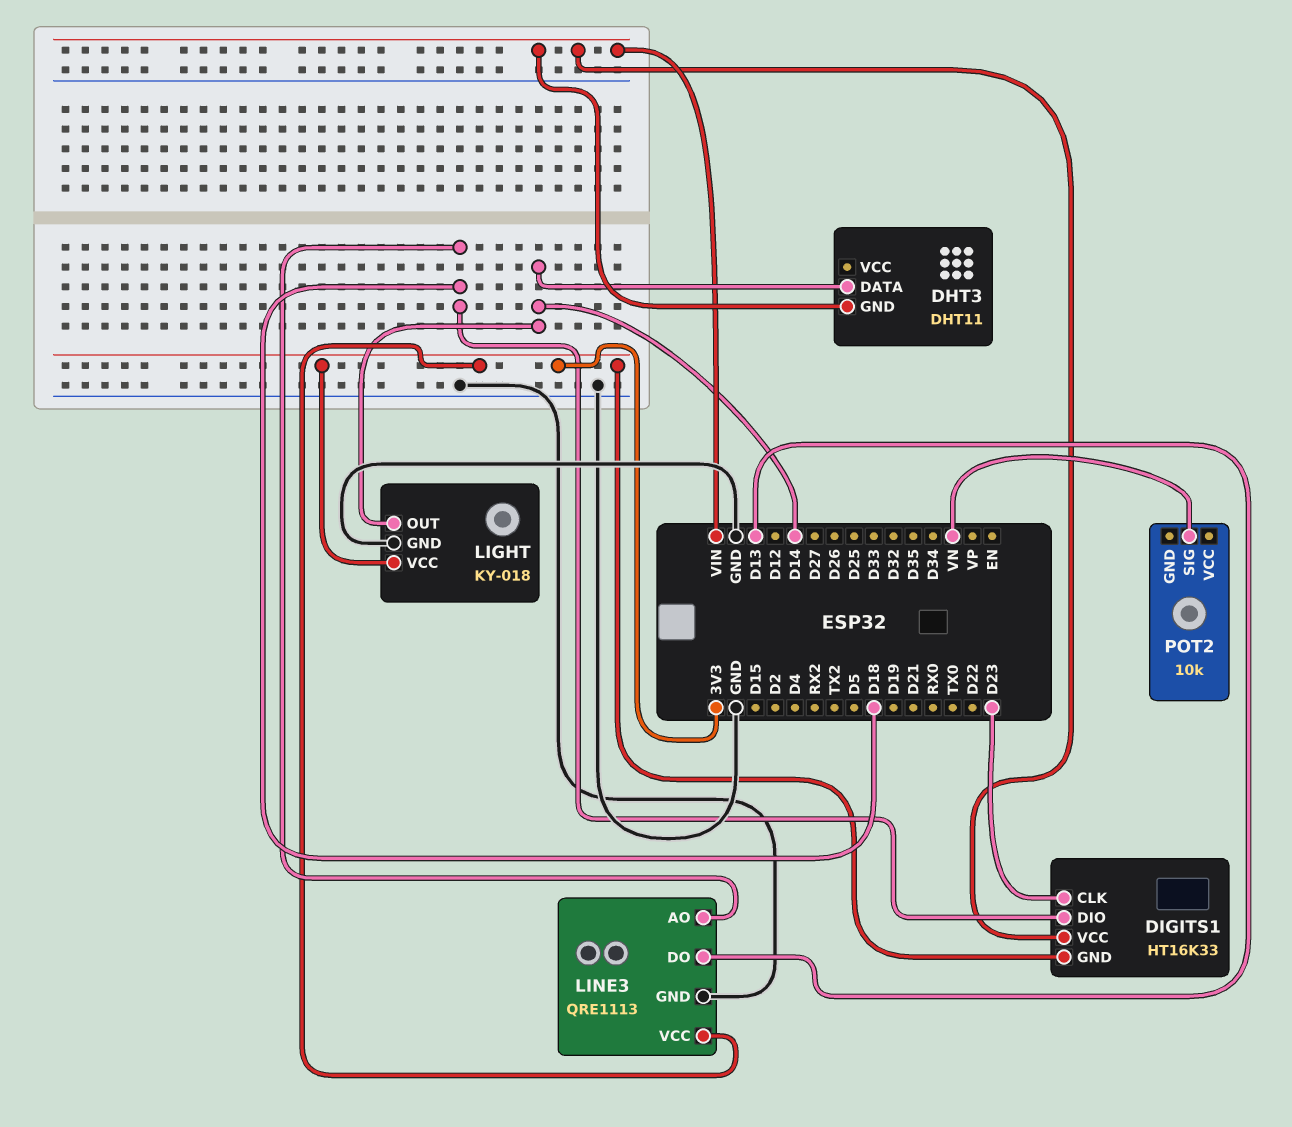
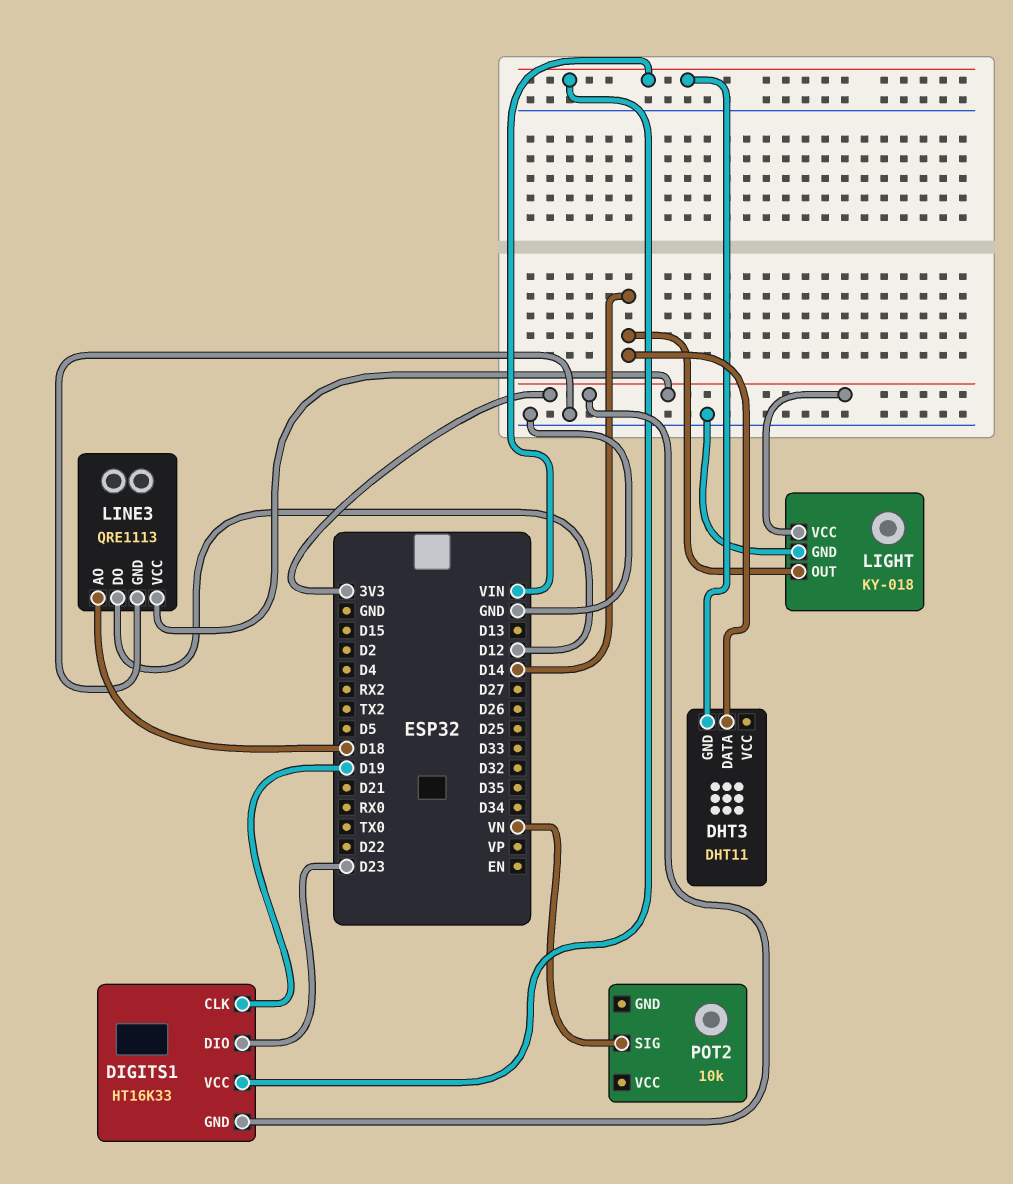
DIGITS1 pin CLK: D23 -> D19
DIGITS1 pin DIO: D18 -> D23
LINE3 pin DO: D13 -> D12

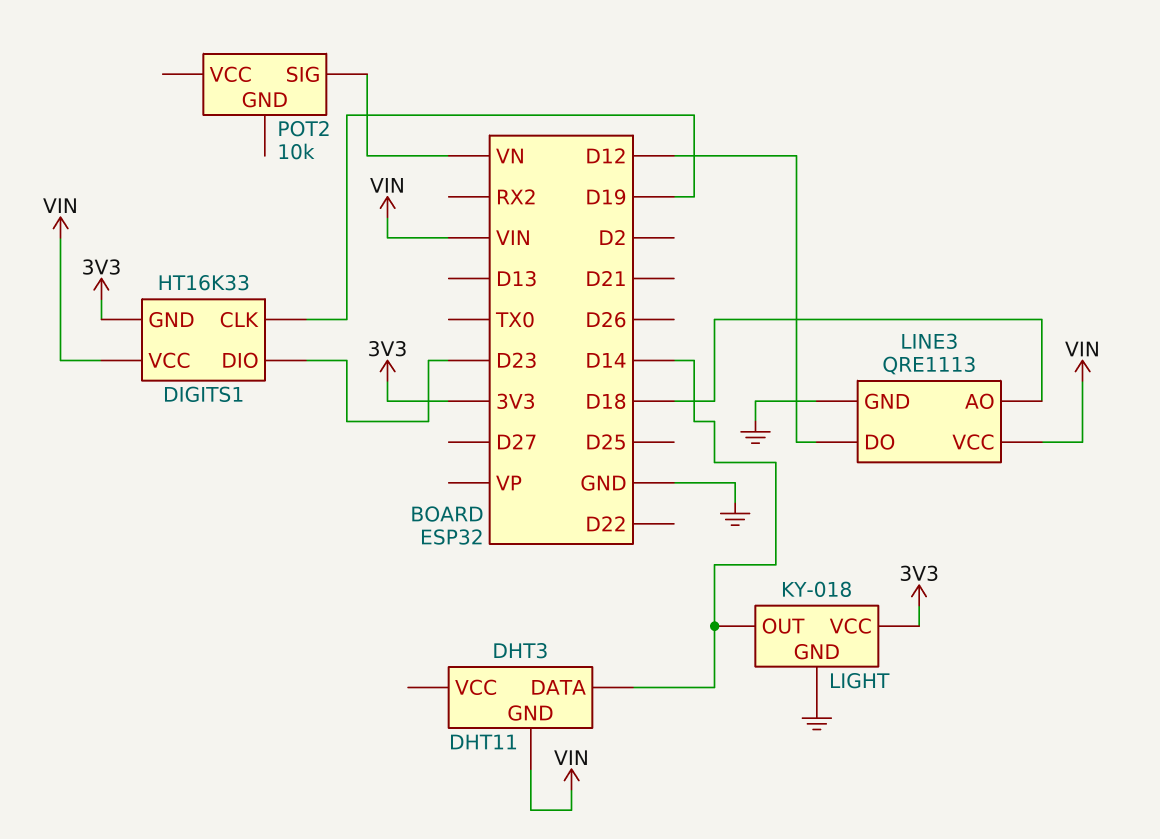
LINE3 pin VCC: 3V3 -> VIN

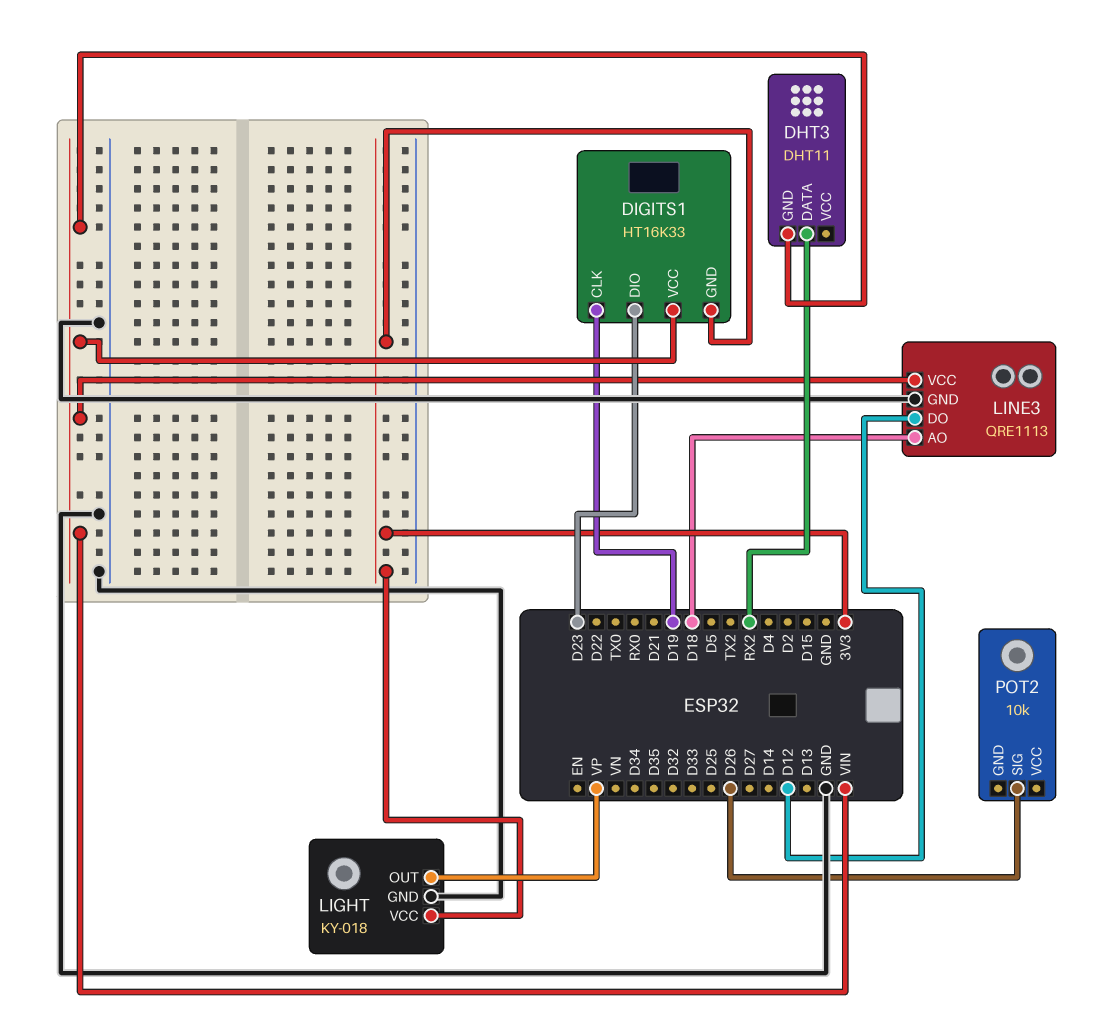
DHT3 pin DATA: D14 -> RX2
LIGHT pin OUT: D14 -> VP
POT2 pin SIG: VN -> D26

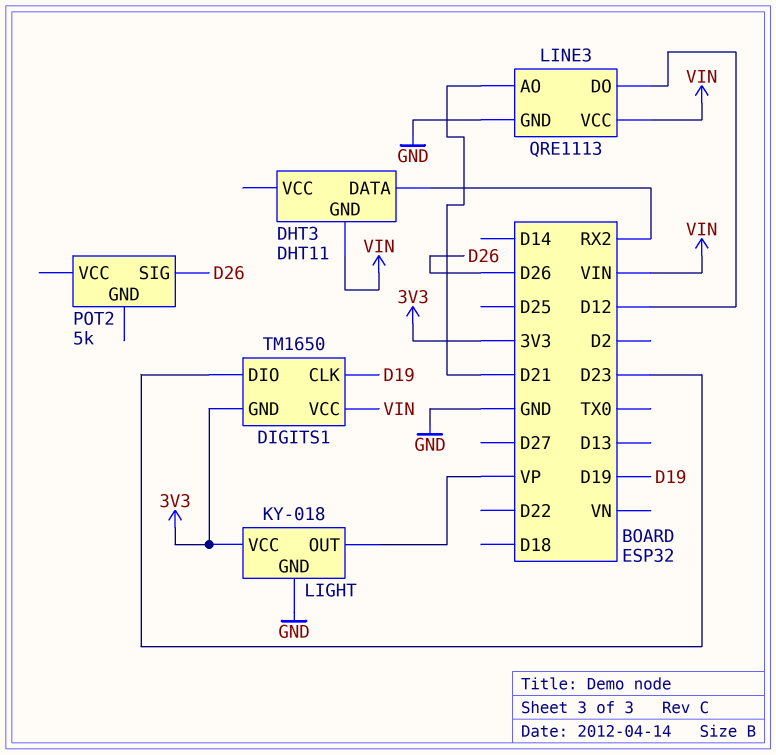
DIGITS1: HT16K33 -> TM1650
LINE3 pin AO: D18 -> D21
POT2: 10k -> 5k

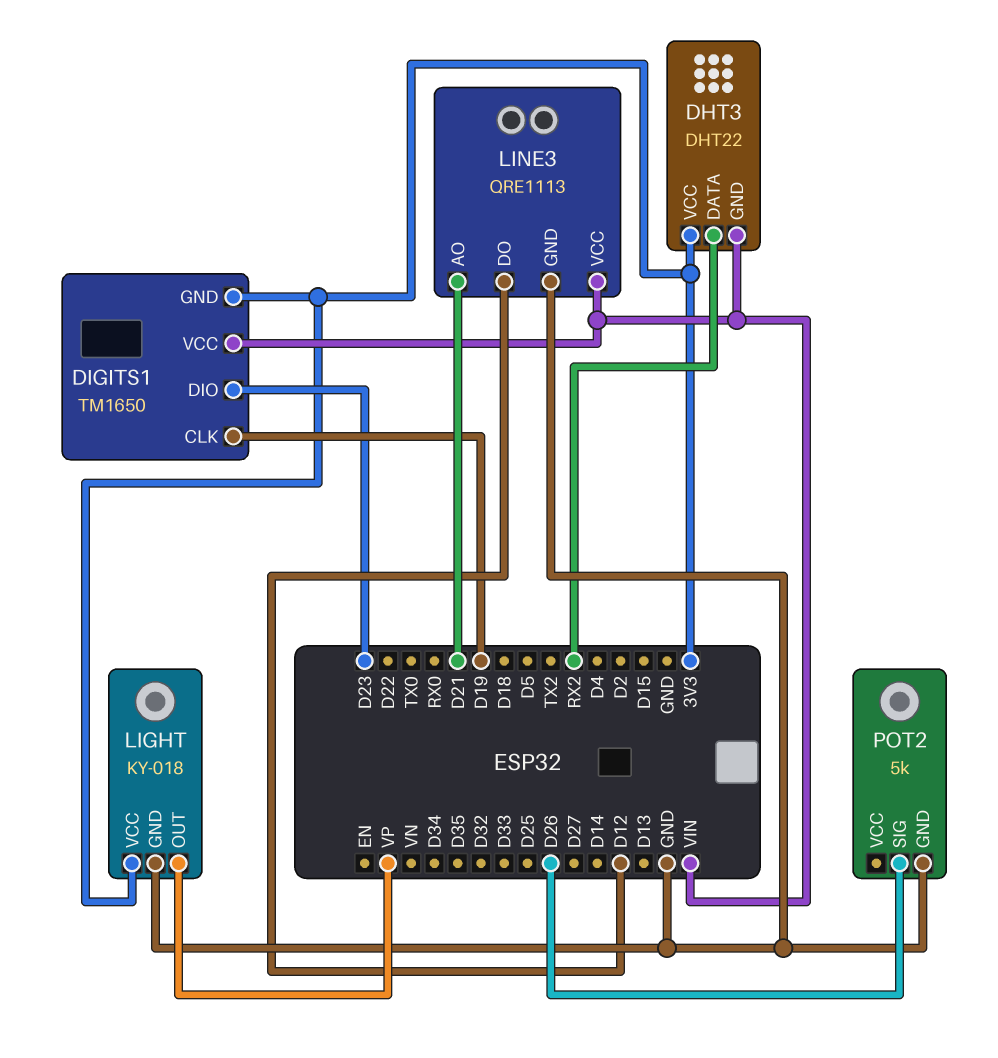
DHT3: DHT11 -> DHT22
DHT3 pin VCC: none -> 3V3
POT2 pin GND: none -> GND

